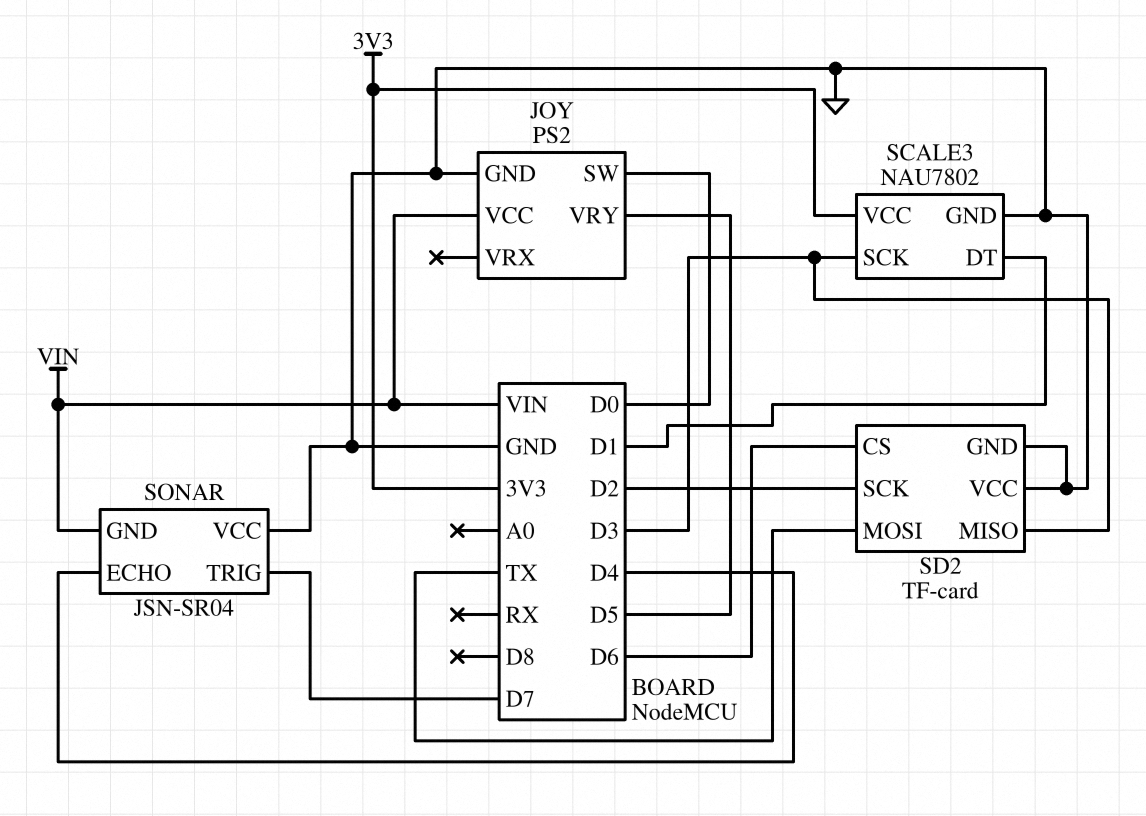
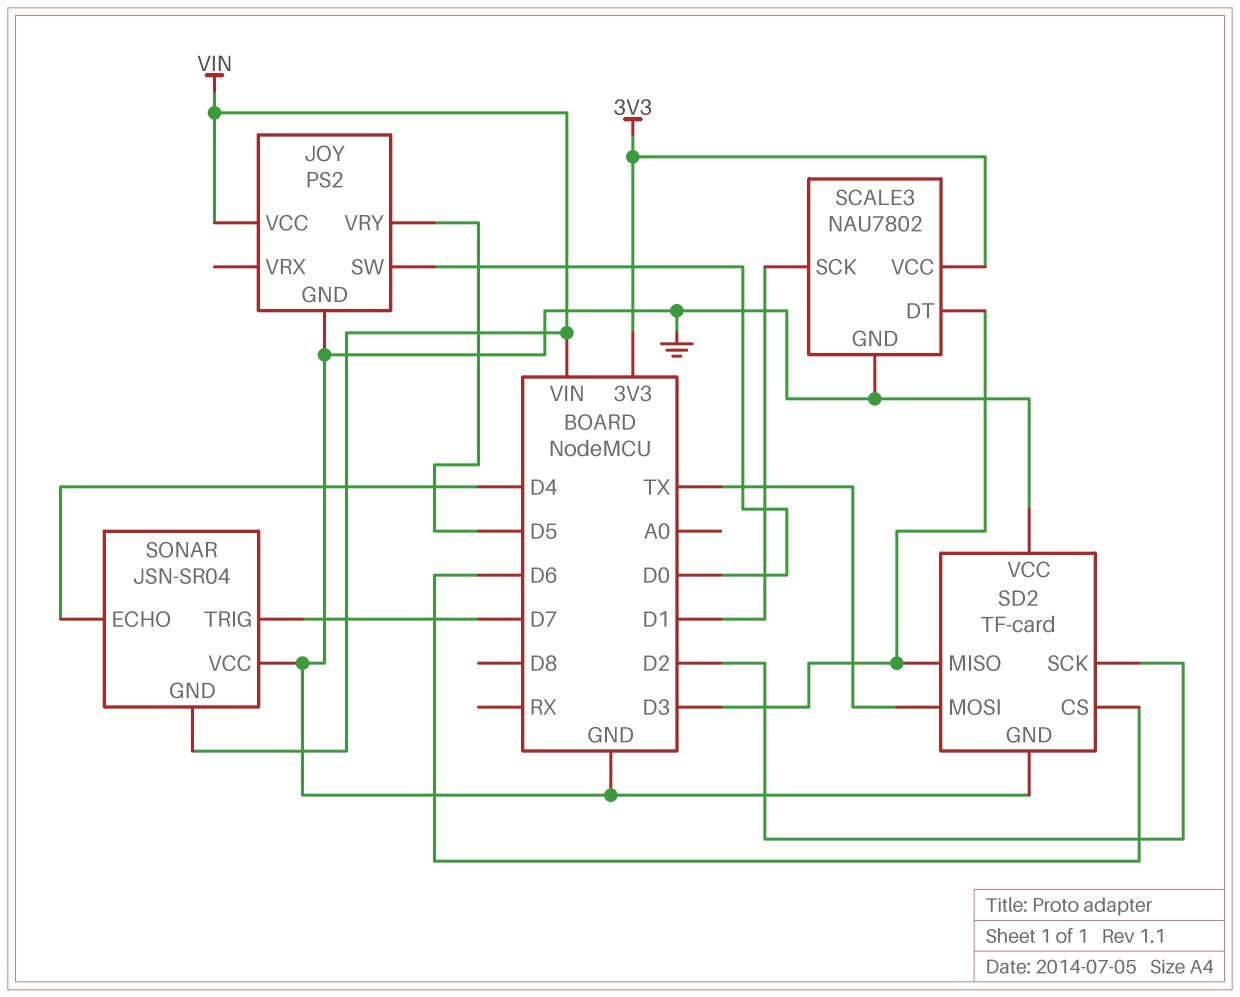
SCALE3 pin DT: D1 -> D3
SCALE3 pin SCK: D3 -> D1

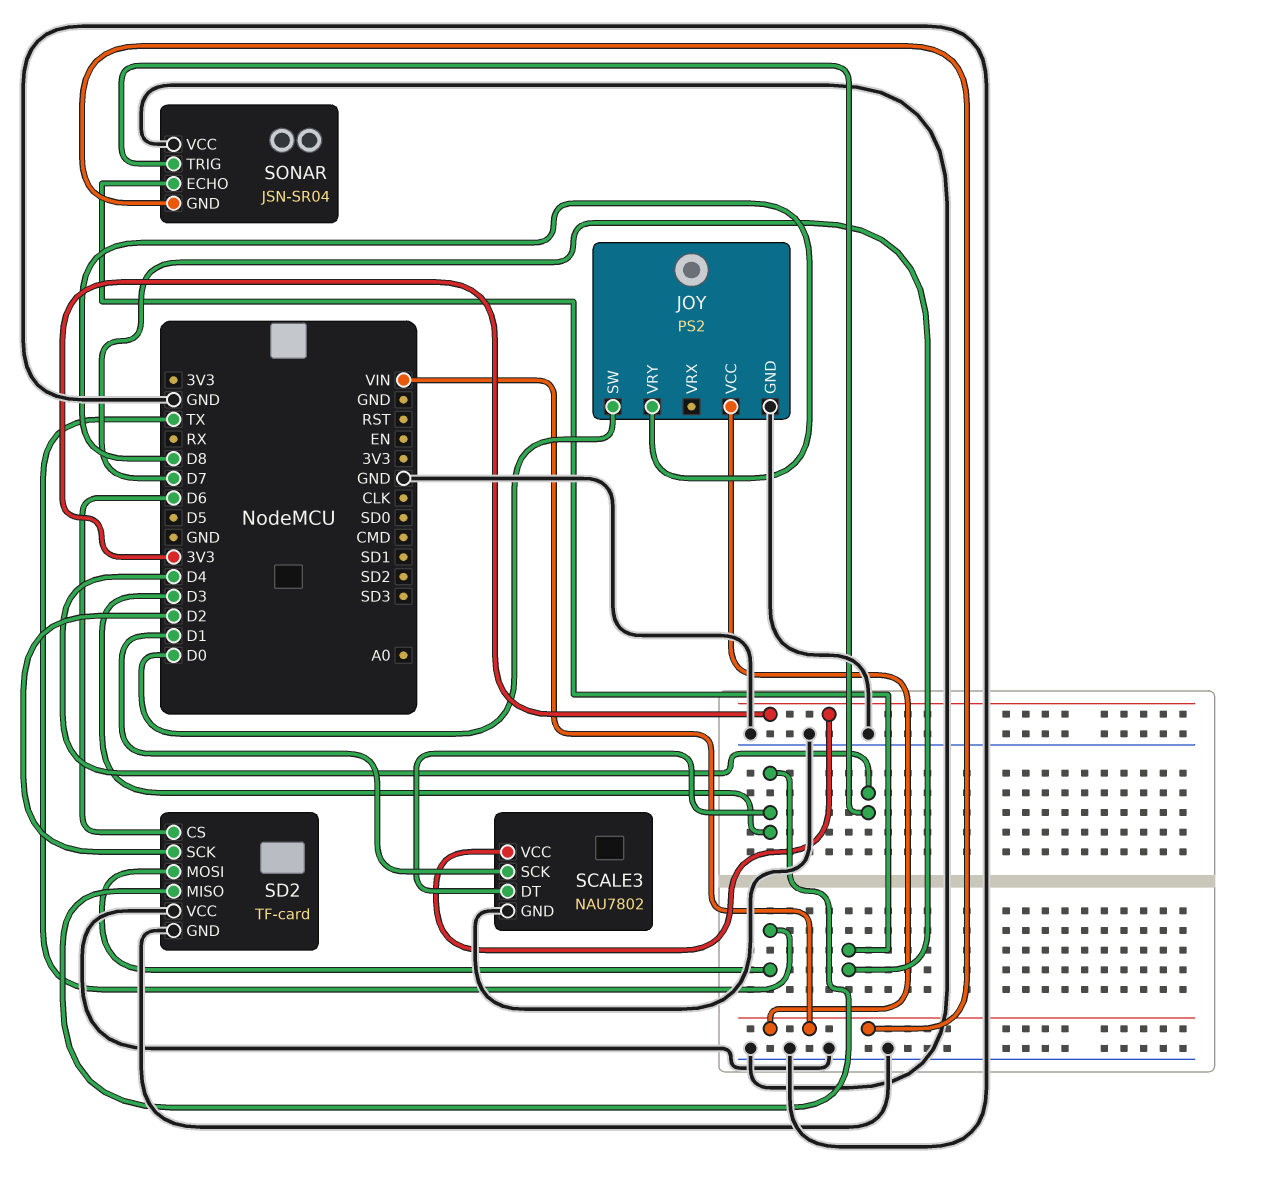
JOY pin VRY: D5 -> D8
SONAR pin ECHO: D4 -> D7
SONAR pin TRIG: D7 -> D4

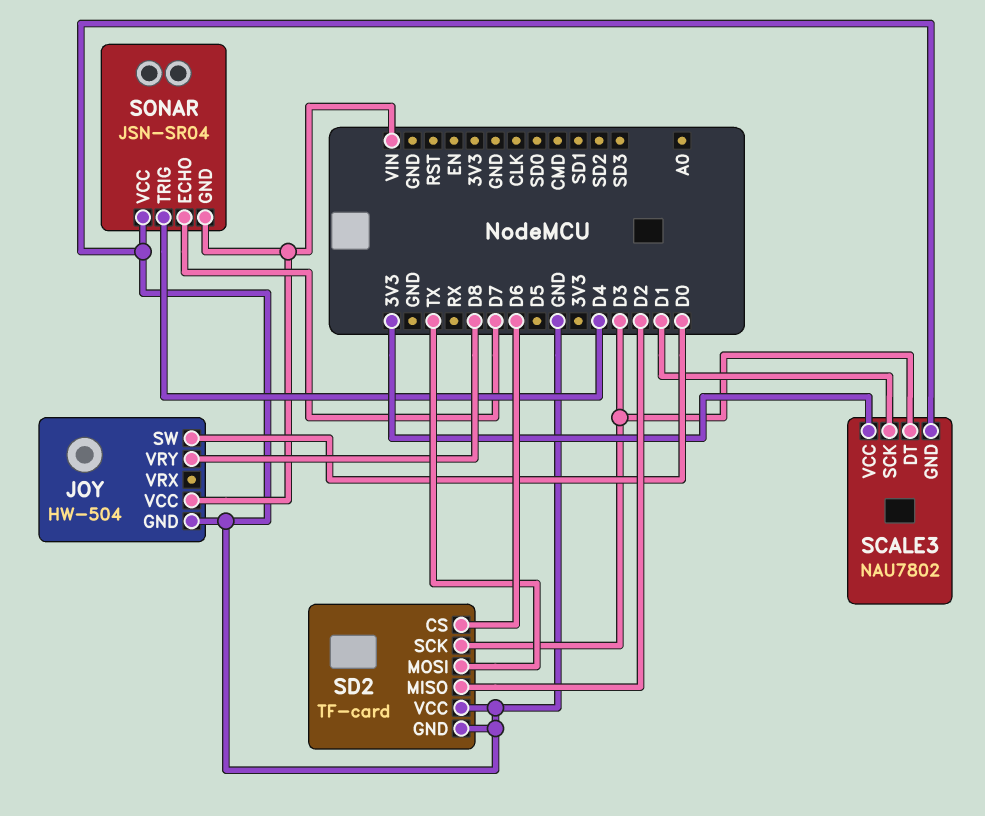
JOY: PS2 -> HW-504
SD2 pin MISO: D3 -> D2
SD2 pin SCK: D2 -> D3

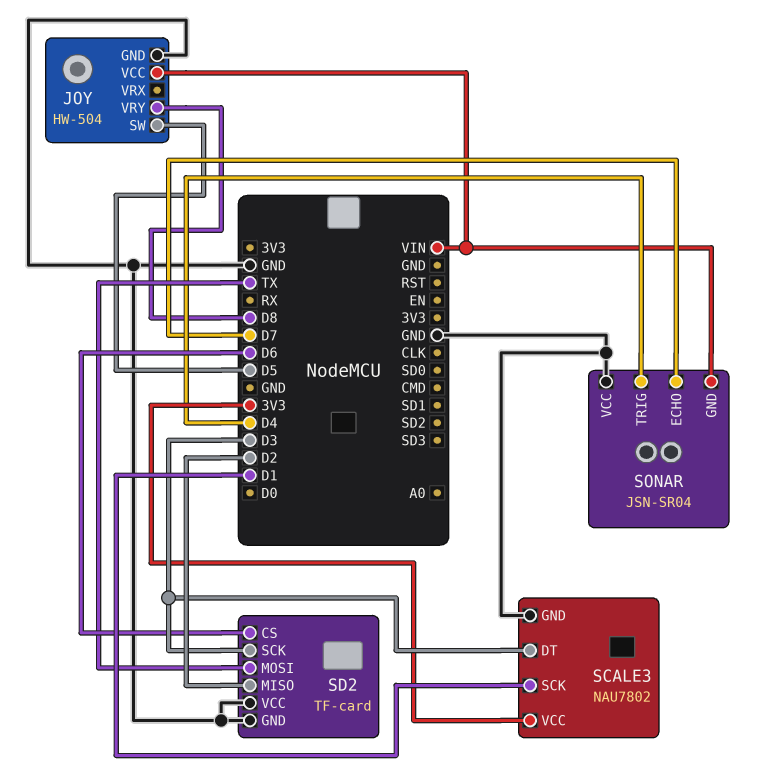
JOY pin SW: D0 -> D5

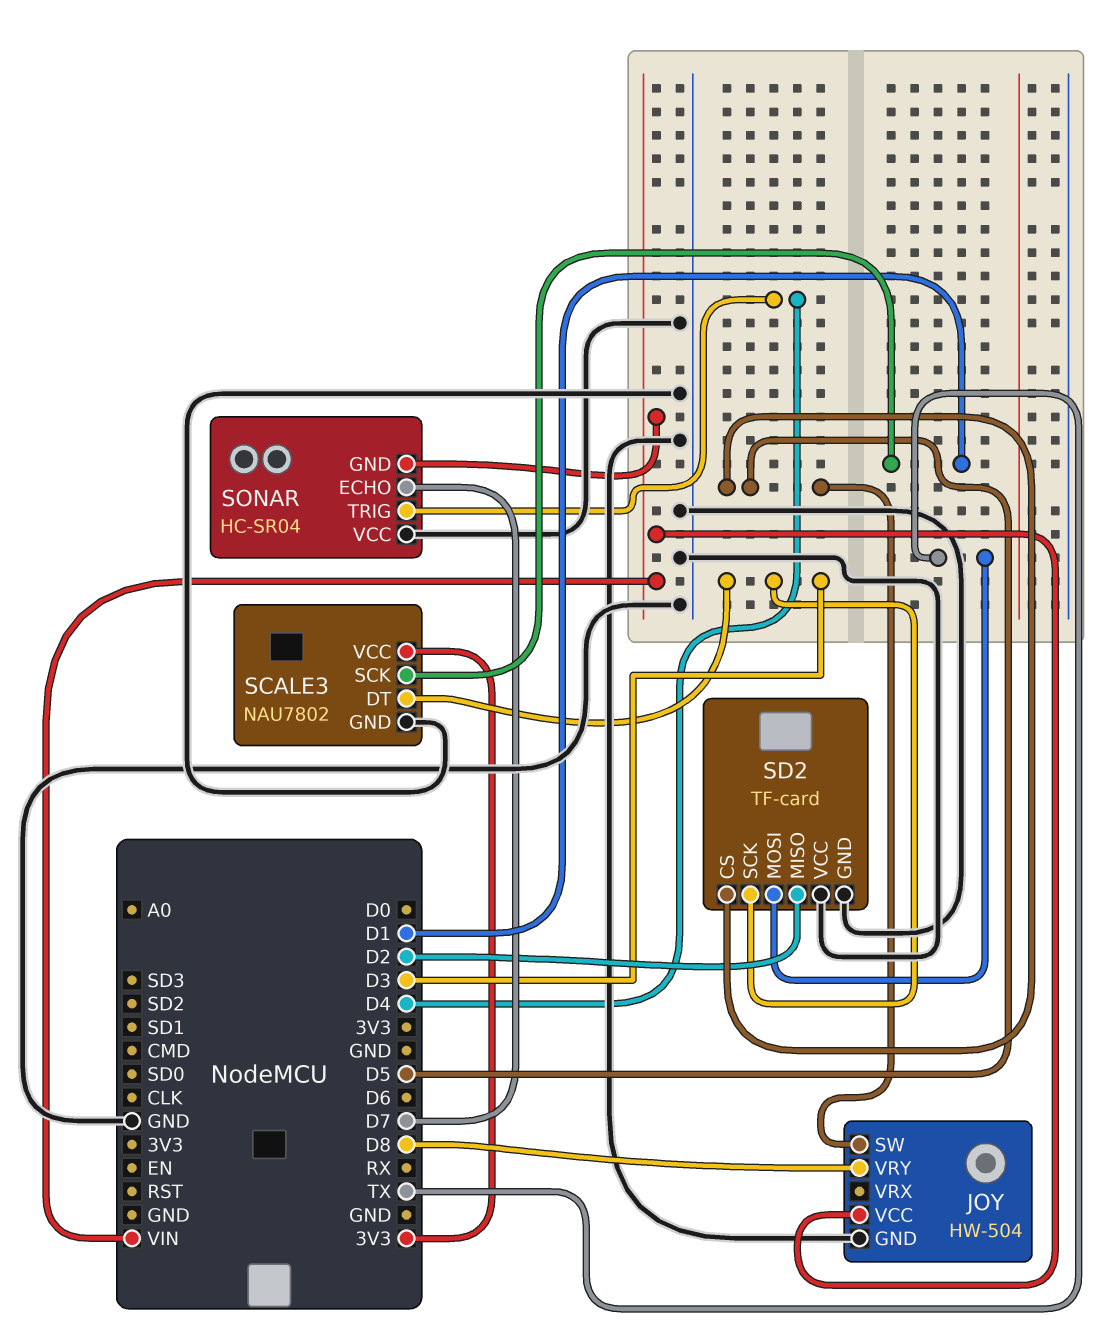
SD2 pin CS: D6 -> D5
SONAR: JSN-SR04 -> HC-SR04

